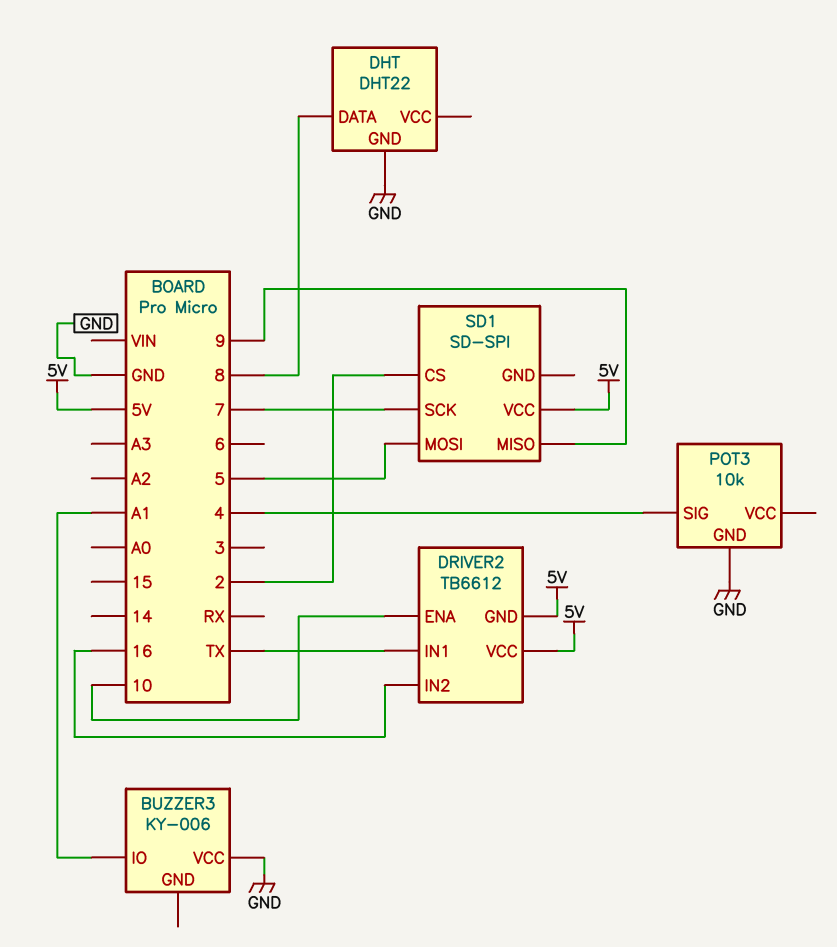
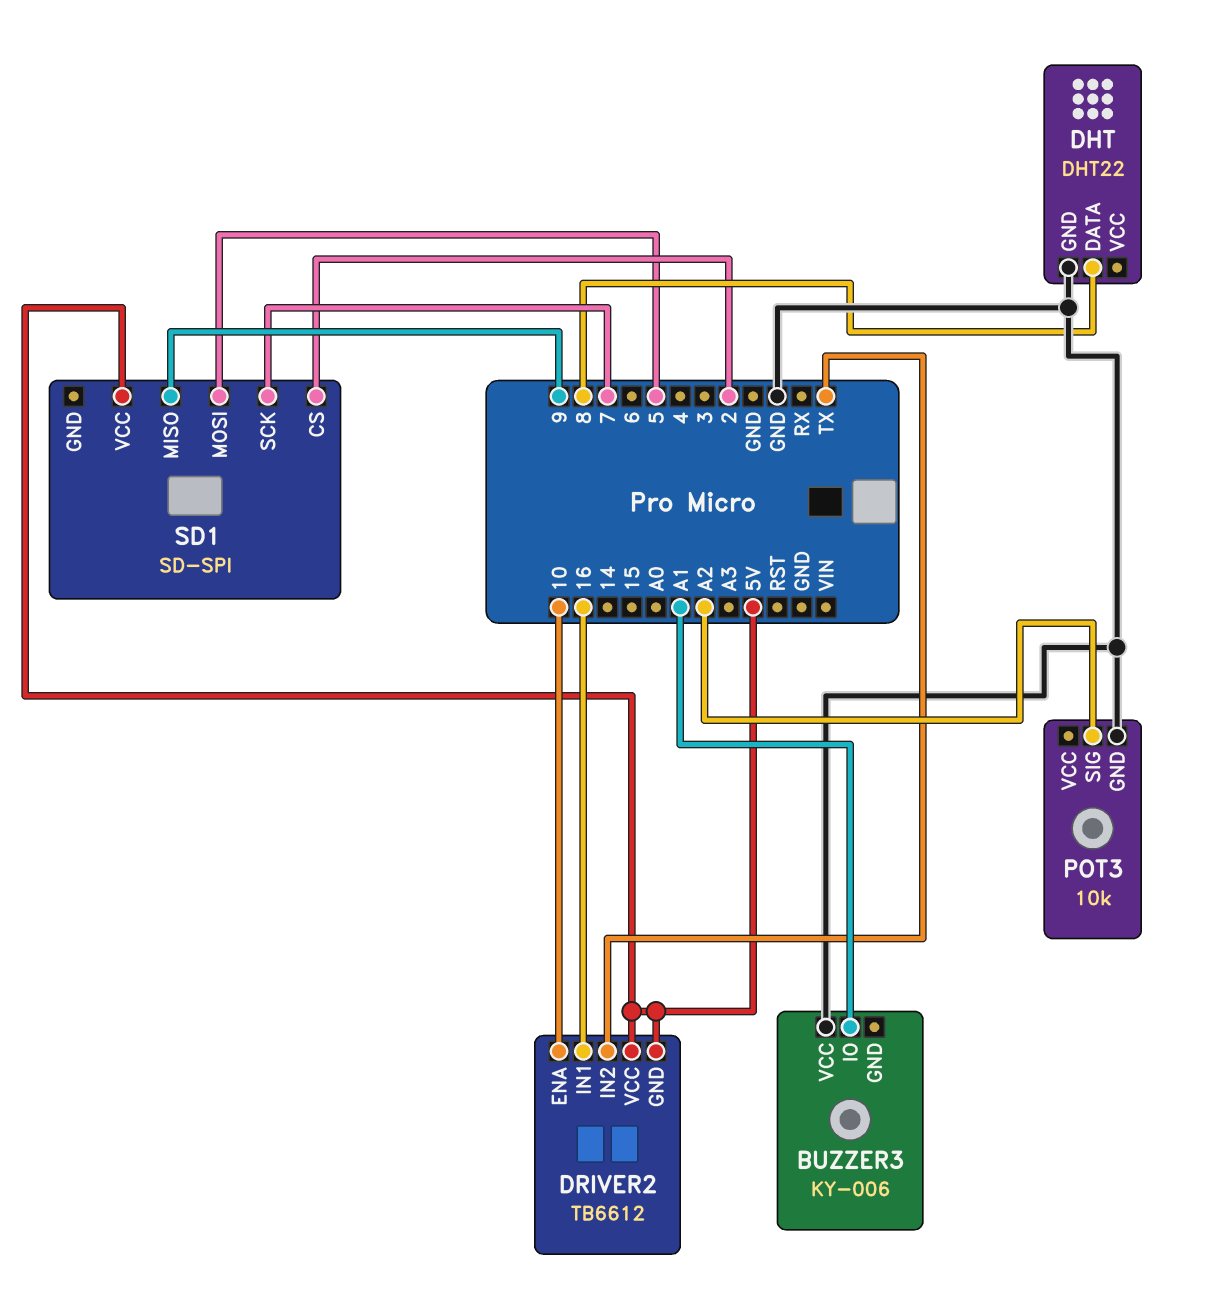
DRIVER2 pin IN1: TX -> 16
DRIVER2 pin IN2: 16 -> TX
POT3 pin SIG: 4 -> A2

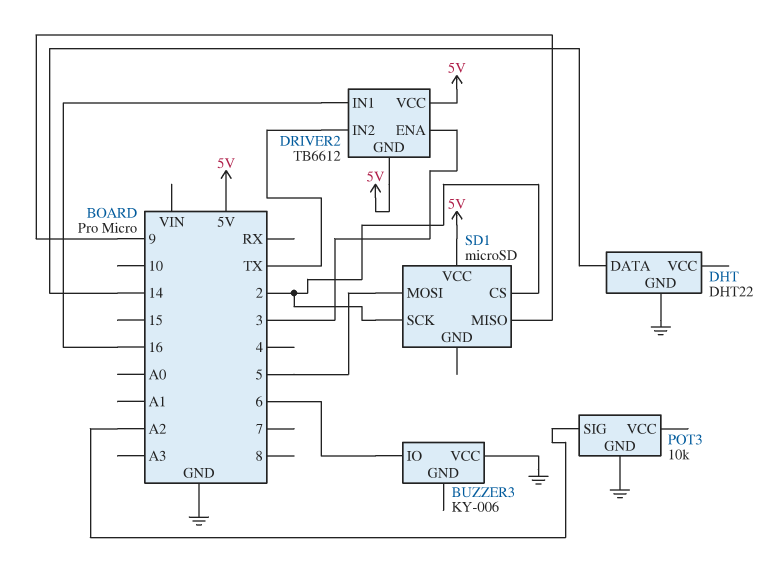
BUZZER3 pin IO: A1 -> 6
DHT pin DATA: 8 -> 14
DRIVER2 pin ENA: 10 -> 3
SD1: SD-SPI -> microSD
SD1 pin SCK: 7 -> 2

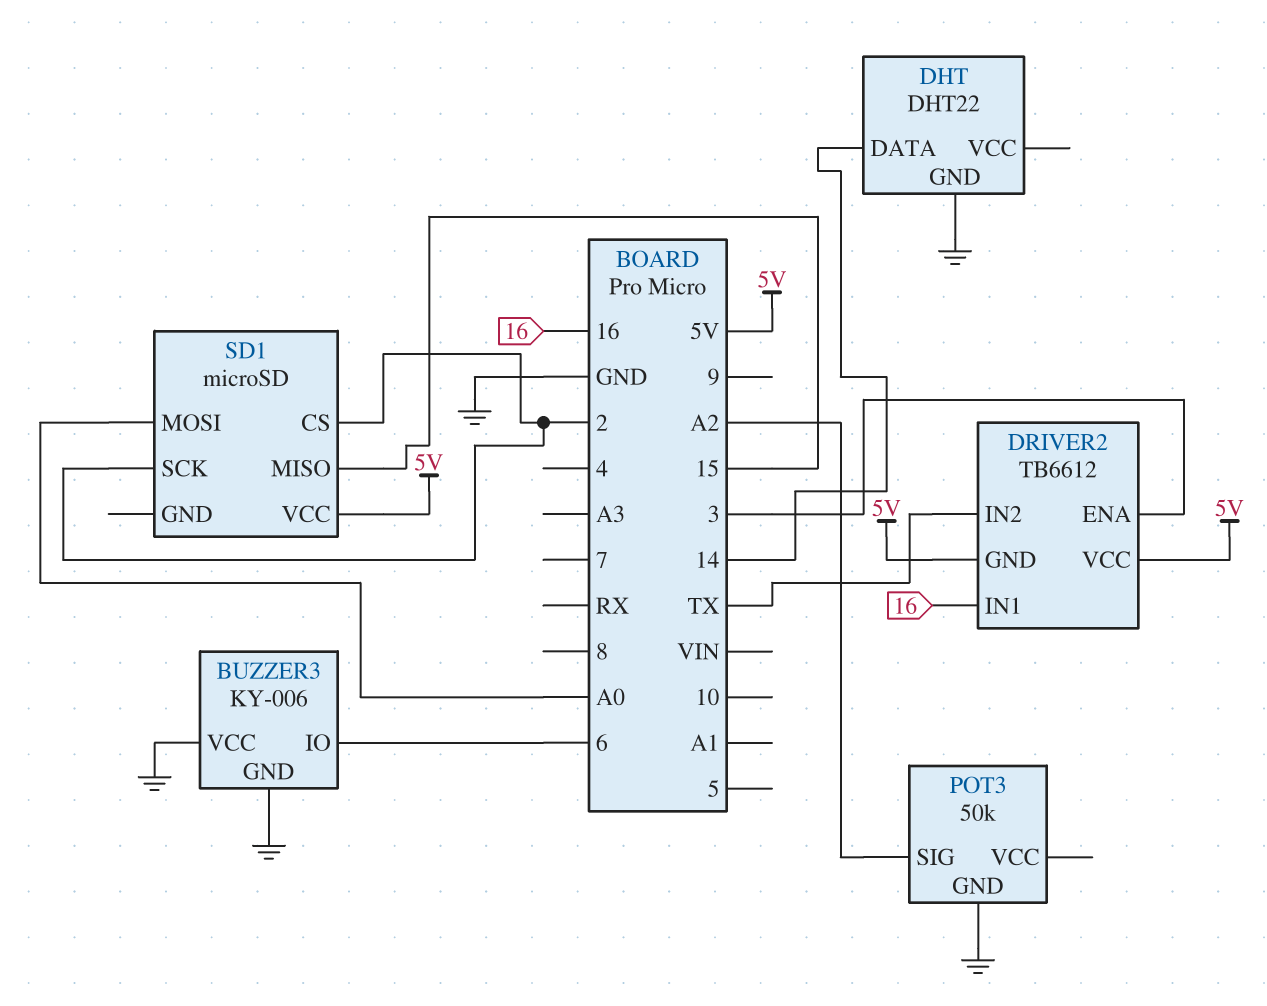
BUZZER3 pin GND: none -> GND
POT3: 10k -> 50k
SD1 pin MISO: 9 -> 15
SD1 pin MOSI: 5 -> A0

